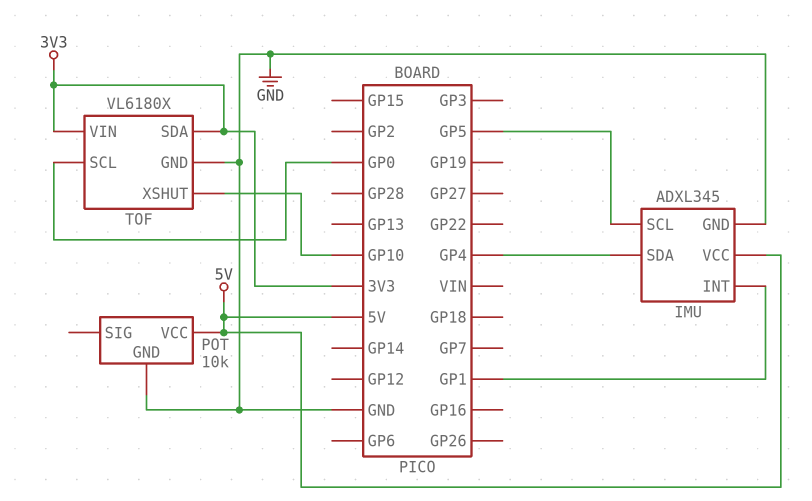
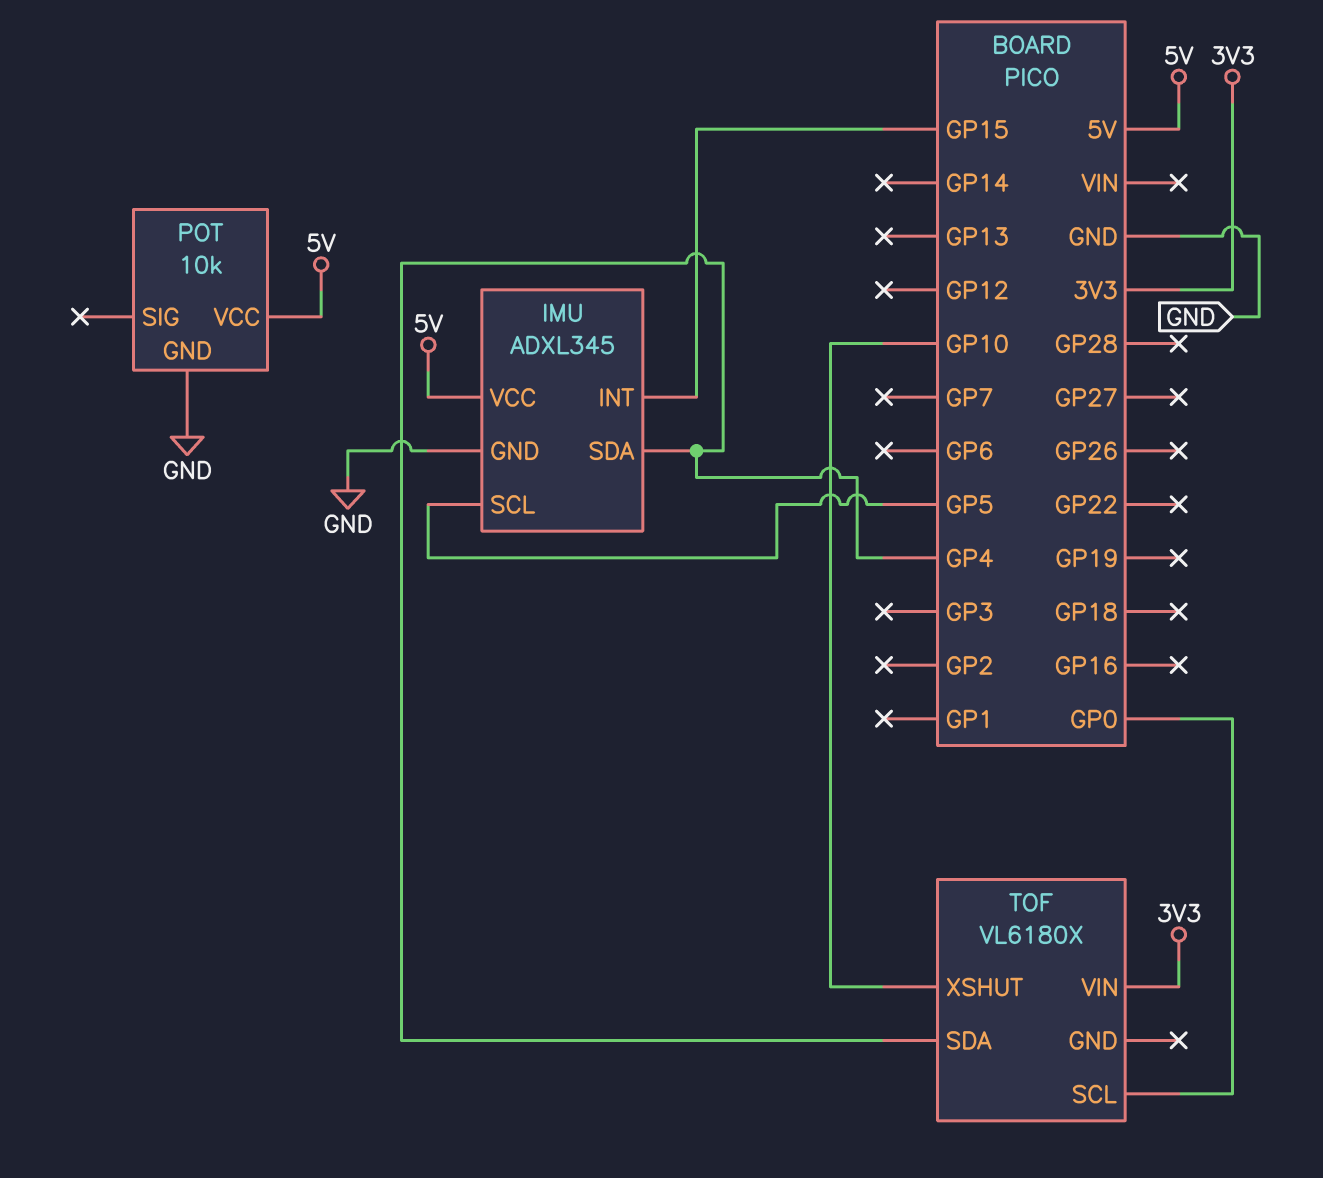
IMU pin INT: GP1 -> GP15
TOF pin GND: GND -> none
TOF pin SDA: 3V3 -> GP4

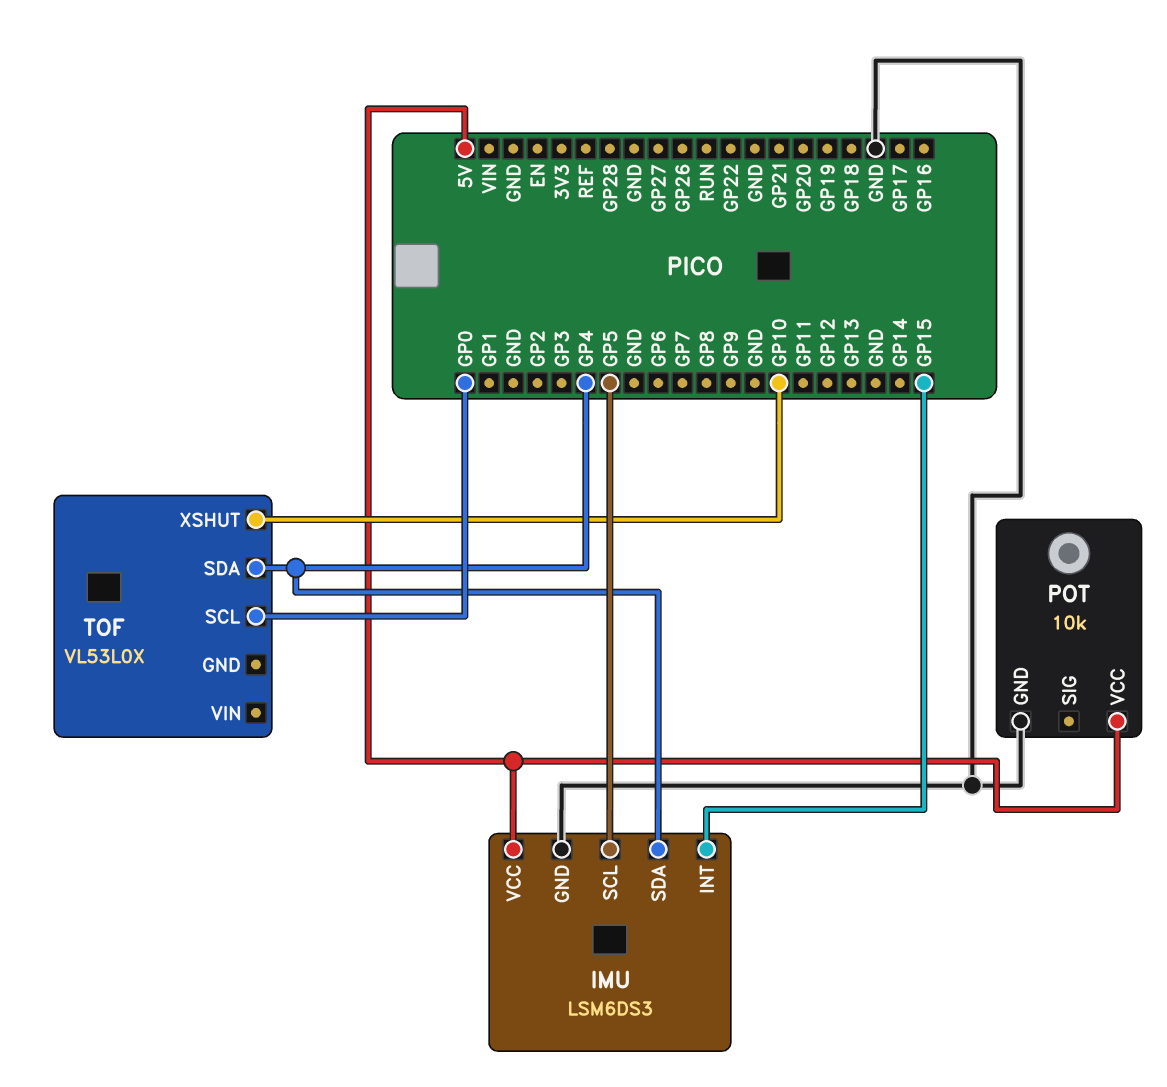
IMU: ADXL345 -> LSM6DS3
TOF: VL6180X -> VL53L0X
TOF pin VIN: 3V3 -> none

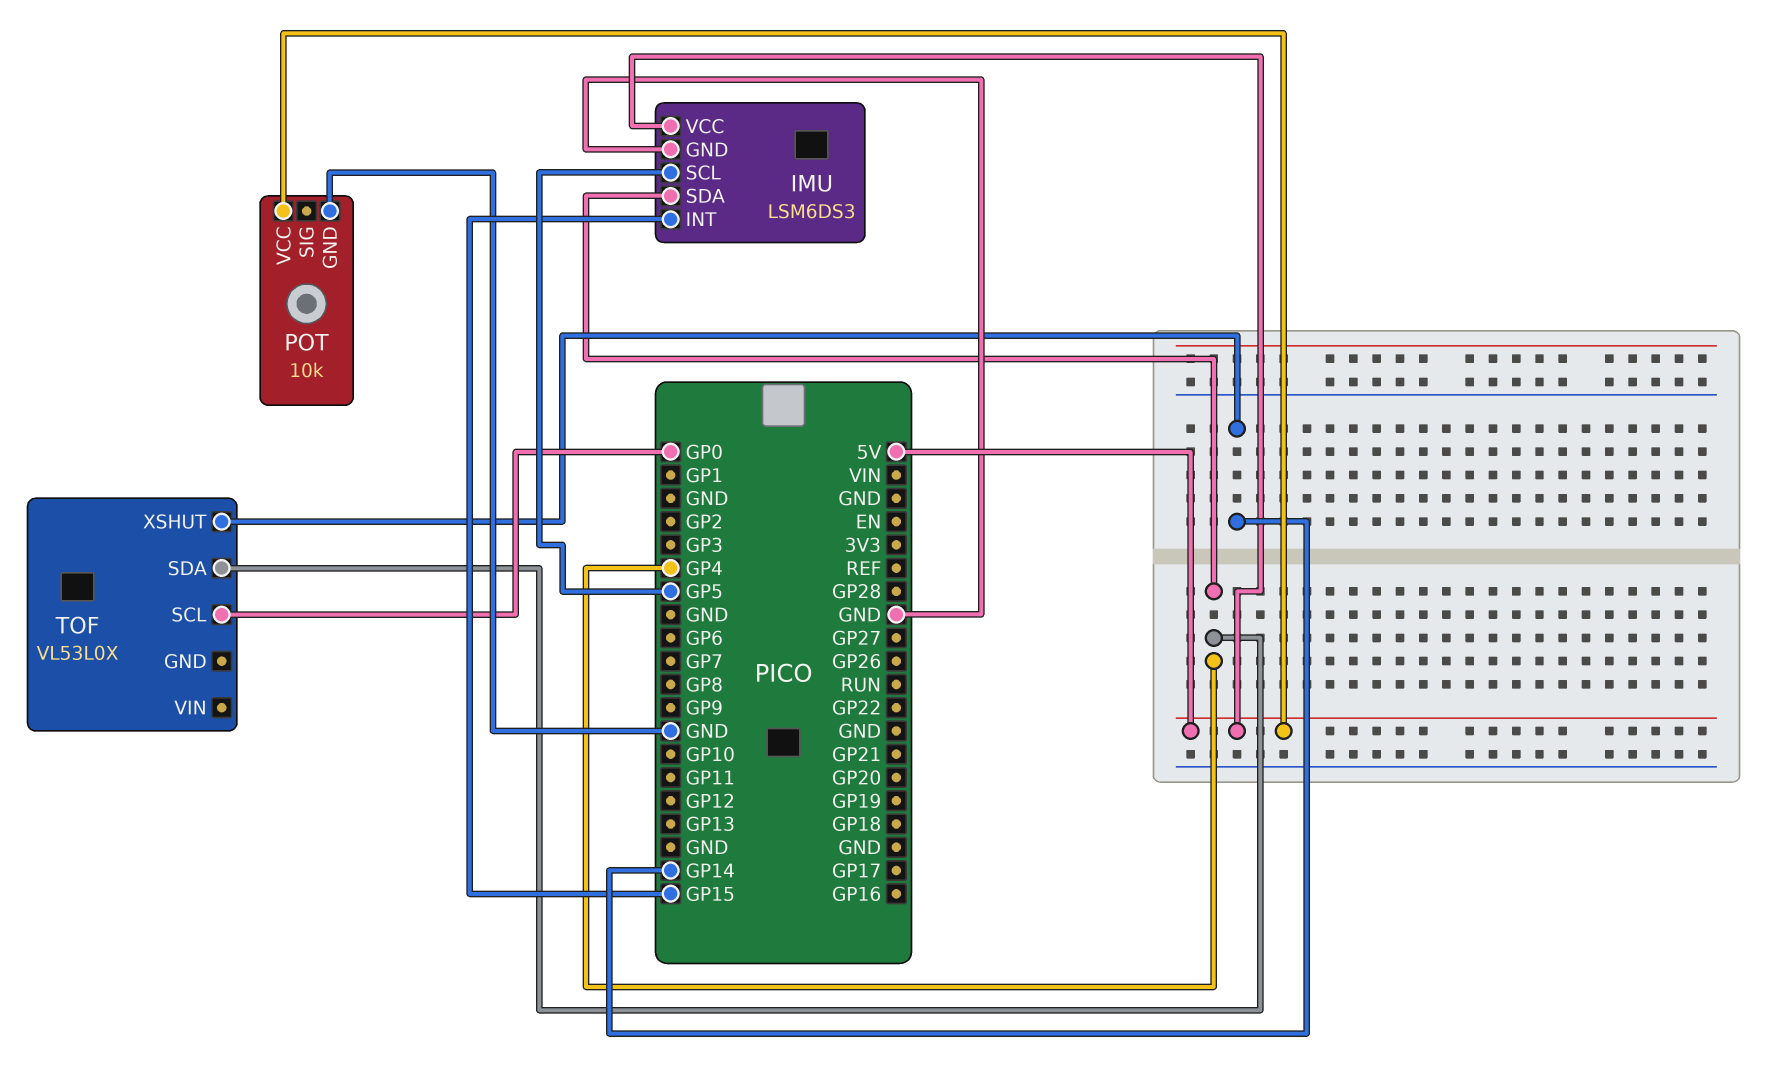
TOF pin XSHUT: GP10 -> GP14

